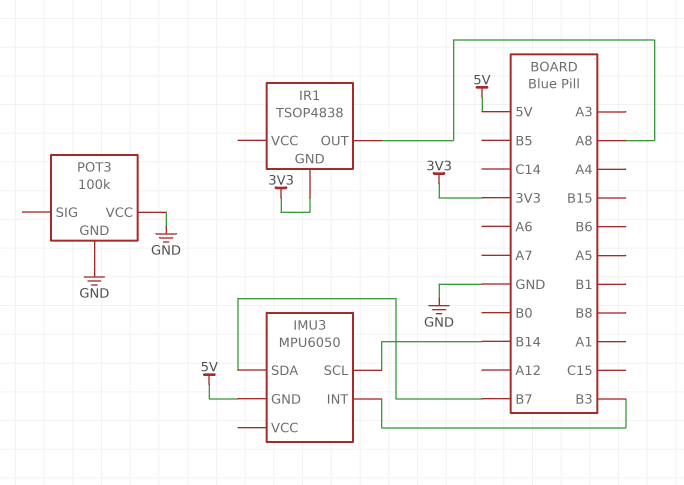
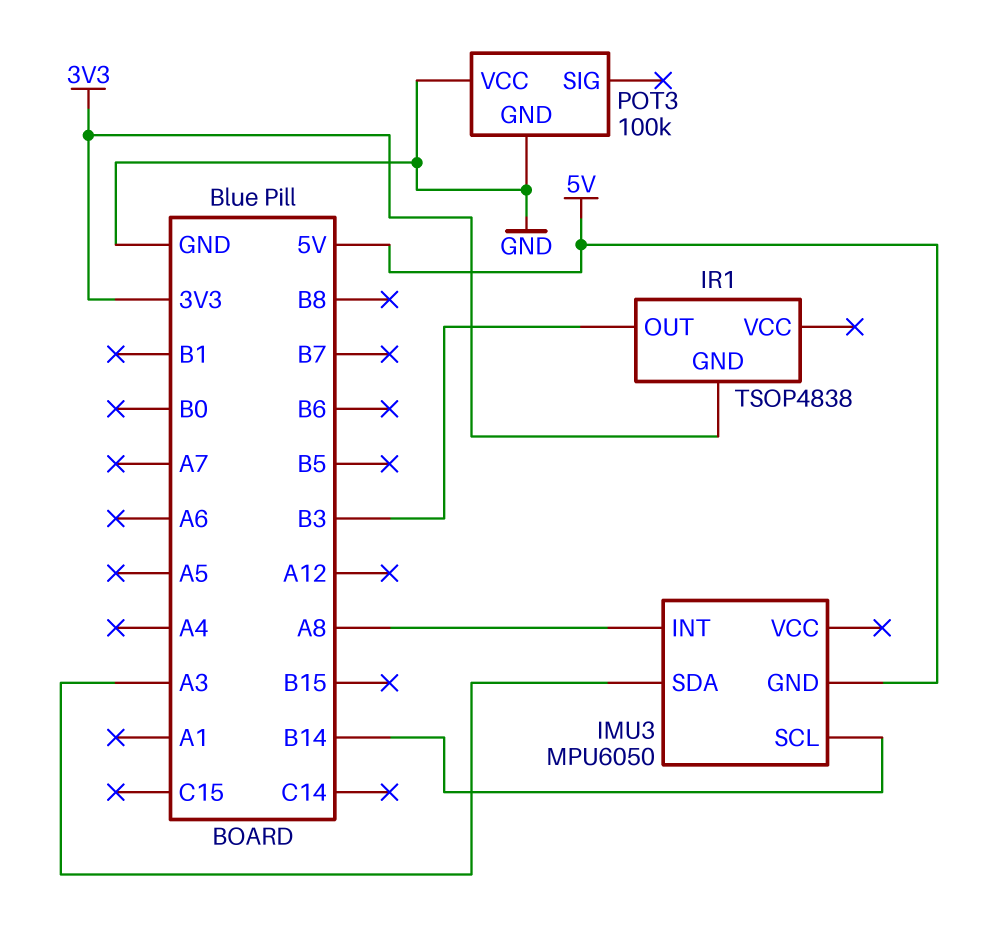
IMU3 pin INT: B3 -> A8
IMU3 pin SDA: B7 -> A3
IR1 pin OUT: A8 -> B3

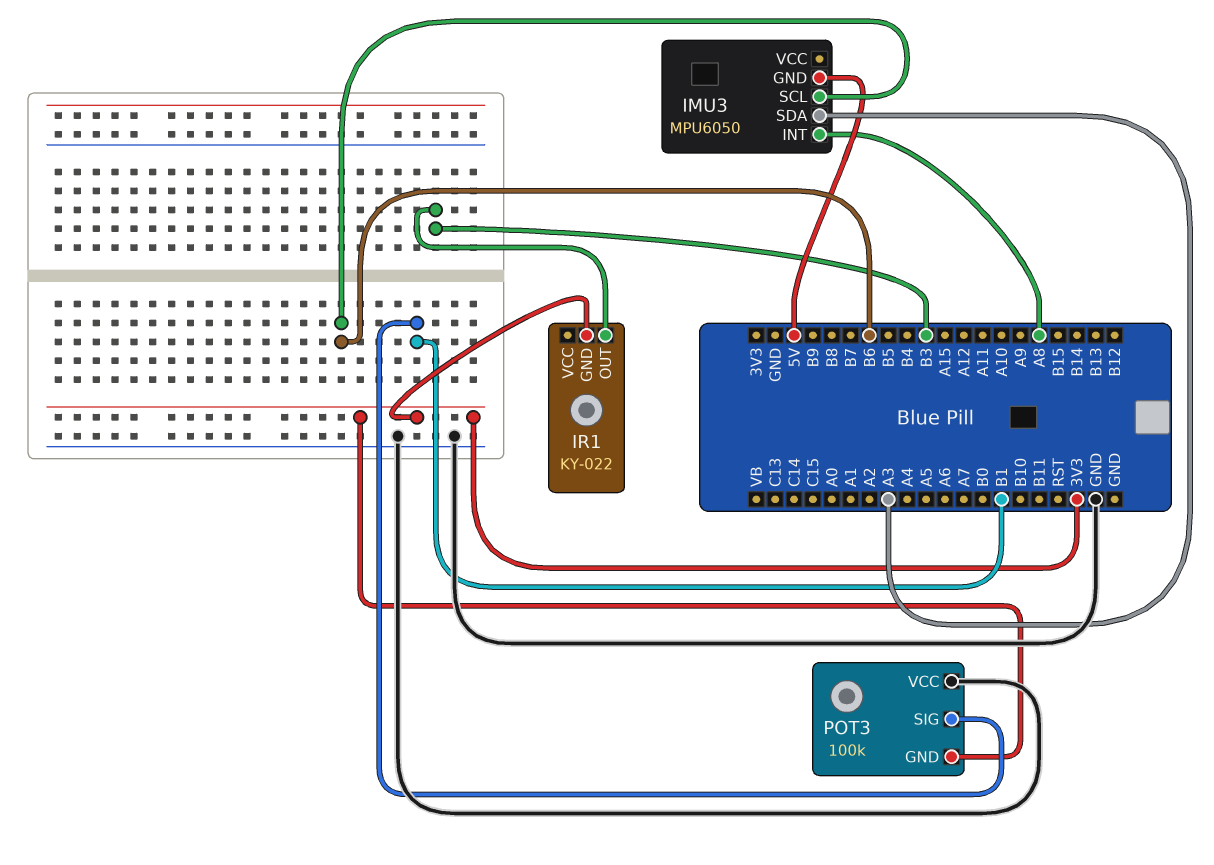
IMU3 pin SCL: B14 -> B6
IR1: TSOP4838 -> KY-022
POT3 pin GND: GND -> 3V3
POT3 pin SIG: none -> B1

